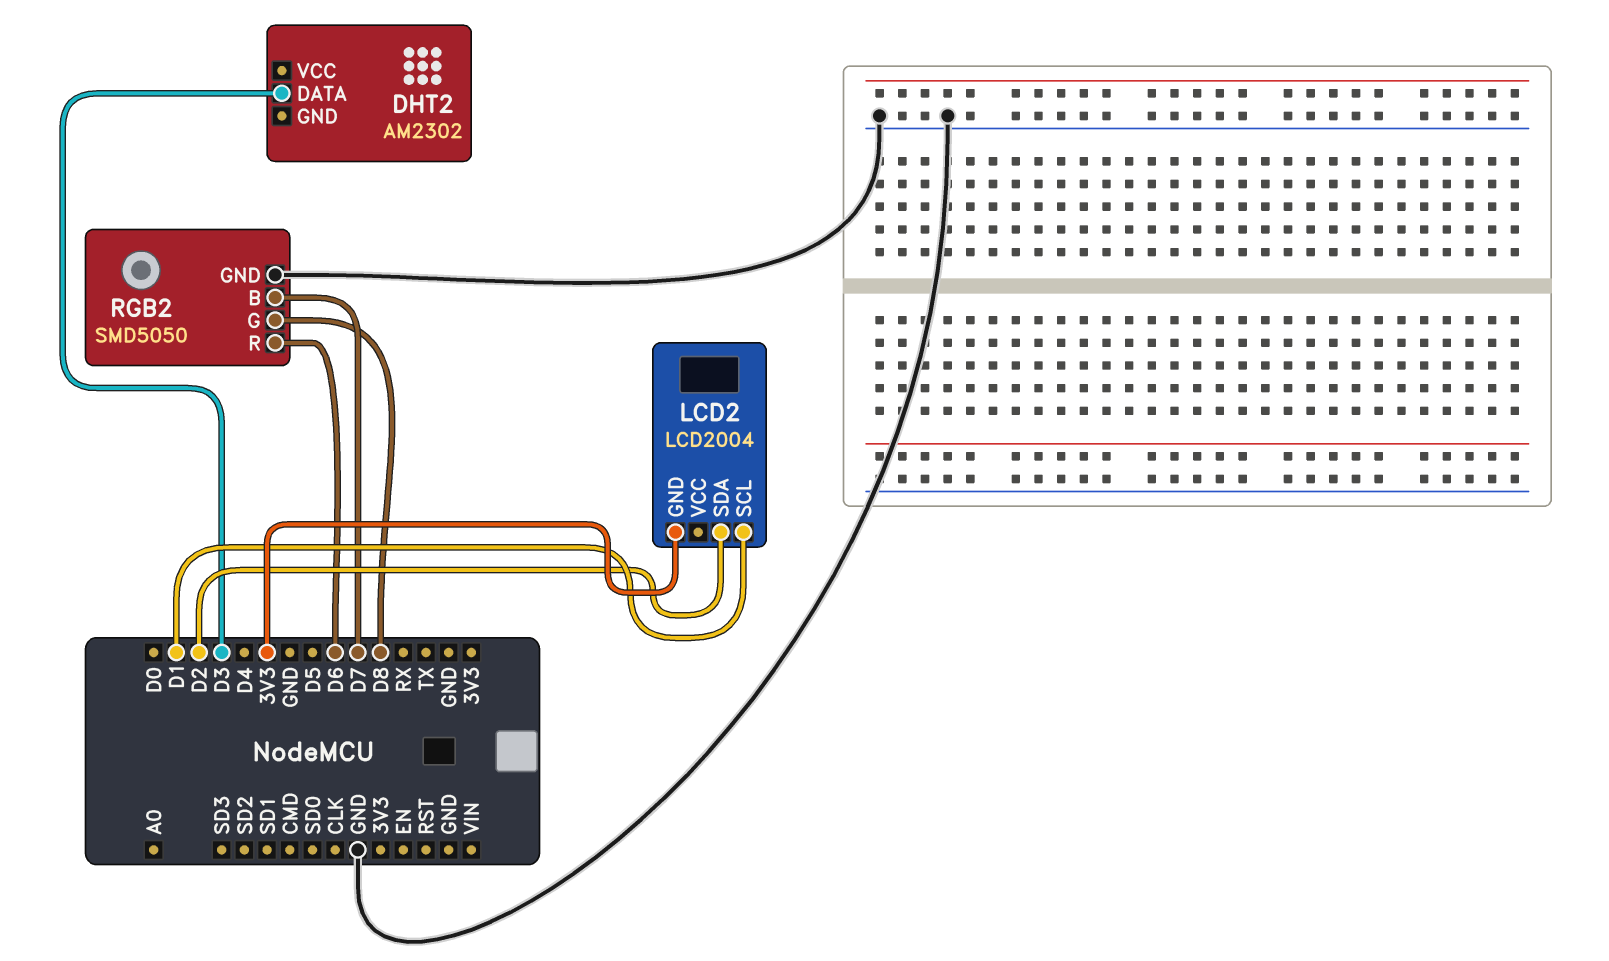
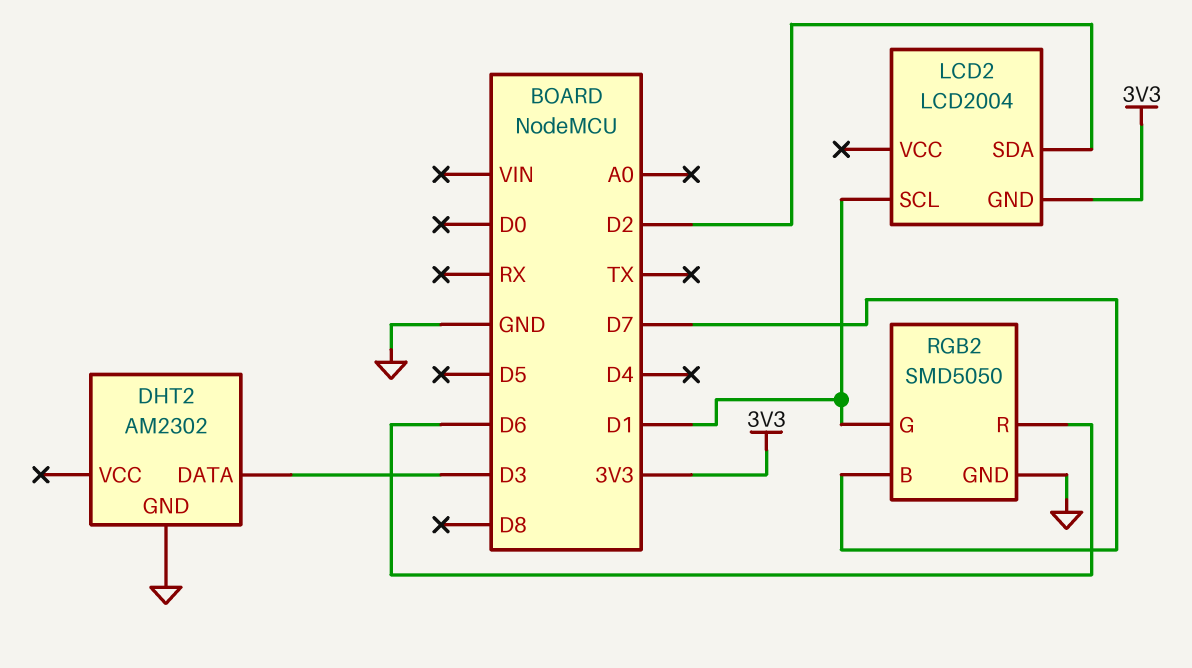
DHT2 pin GND: none -> GND
RGB2 pin G: D8 -> D1

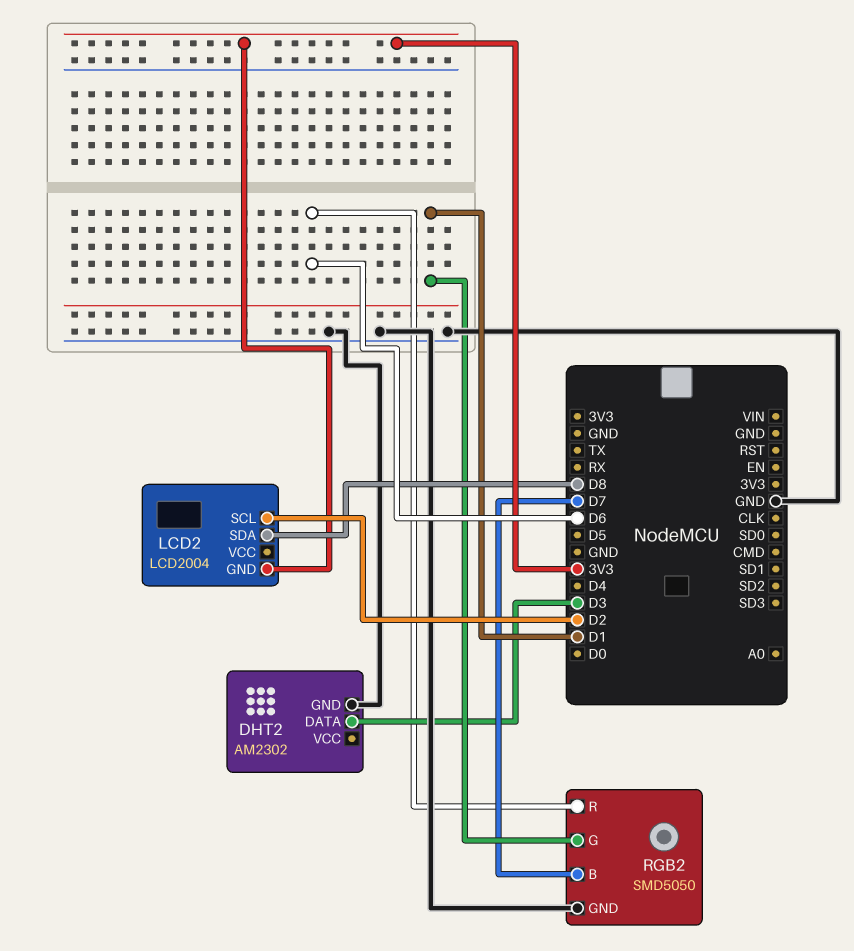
LCD2 pin SCL: D1 -> D2
LCD2 pin SDA: D2 -> D8

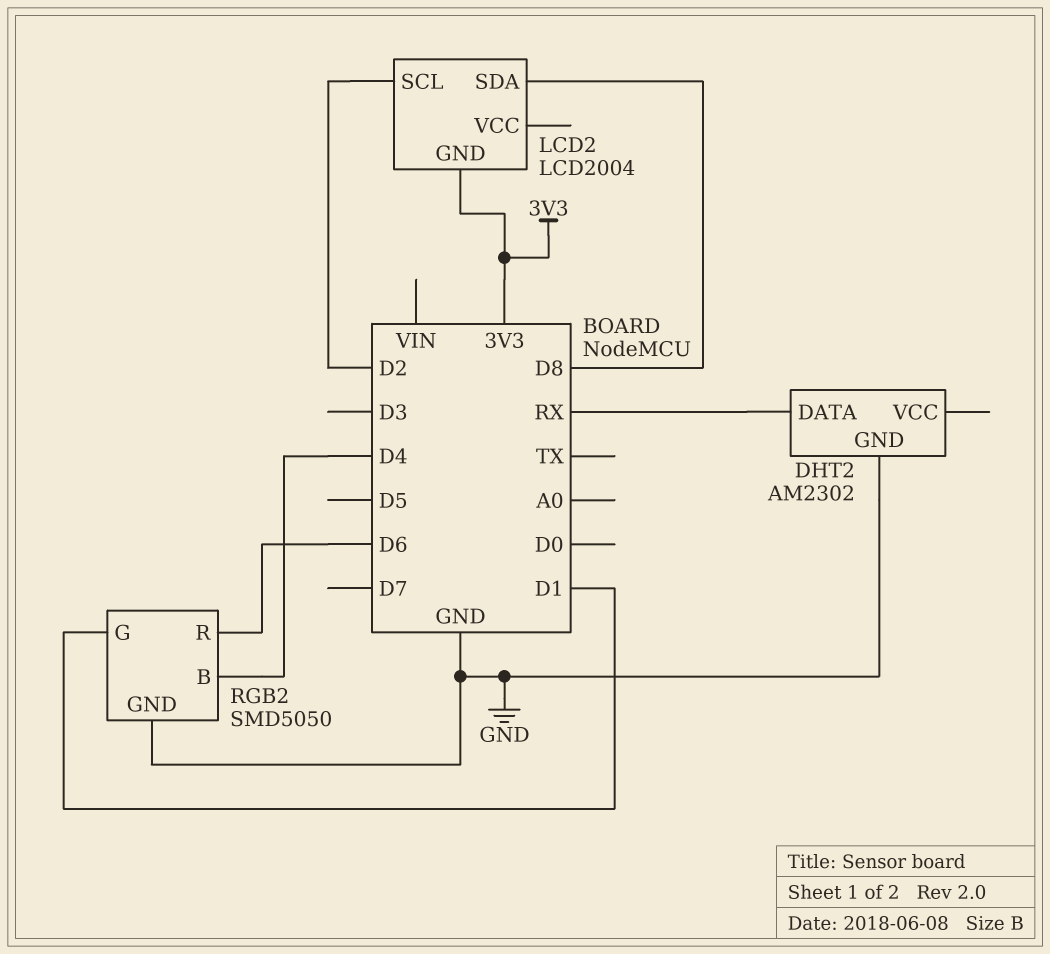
DHT2 pin DATA: D3 -> RX
RGB2 pin B: D7 -> D4

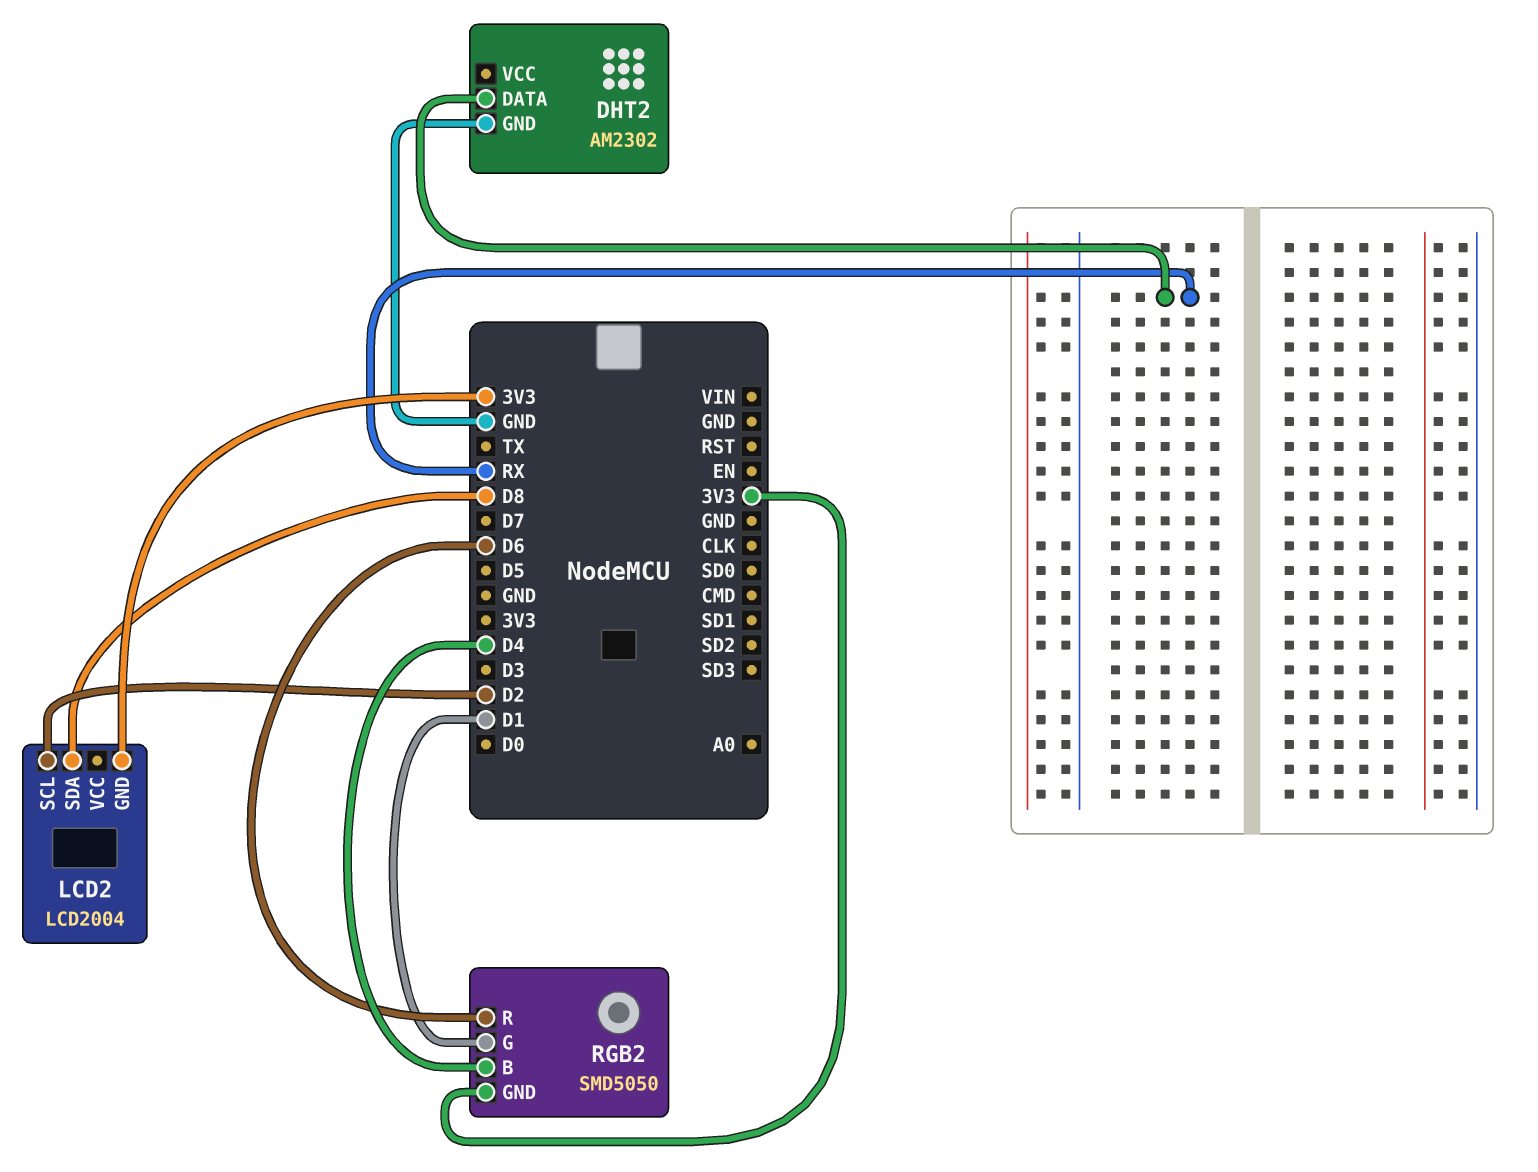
RGB2 pin GND: GND -> 3V3

